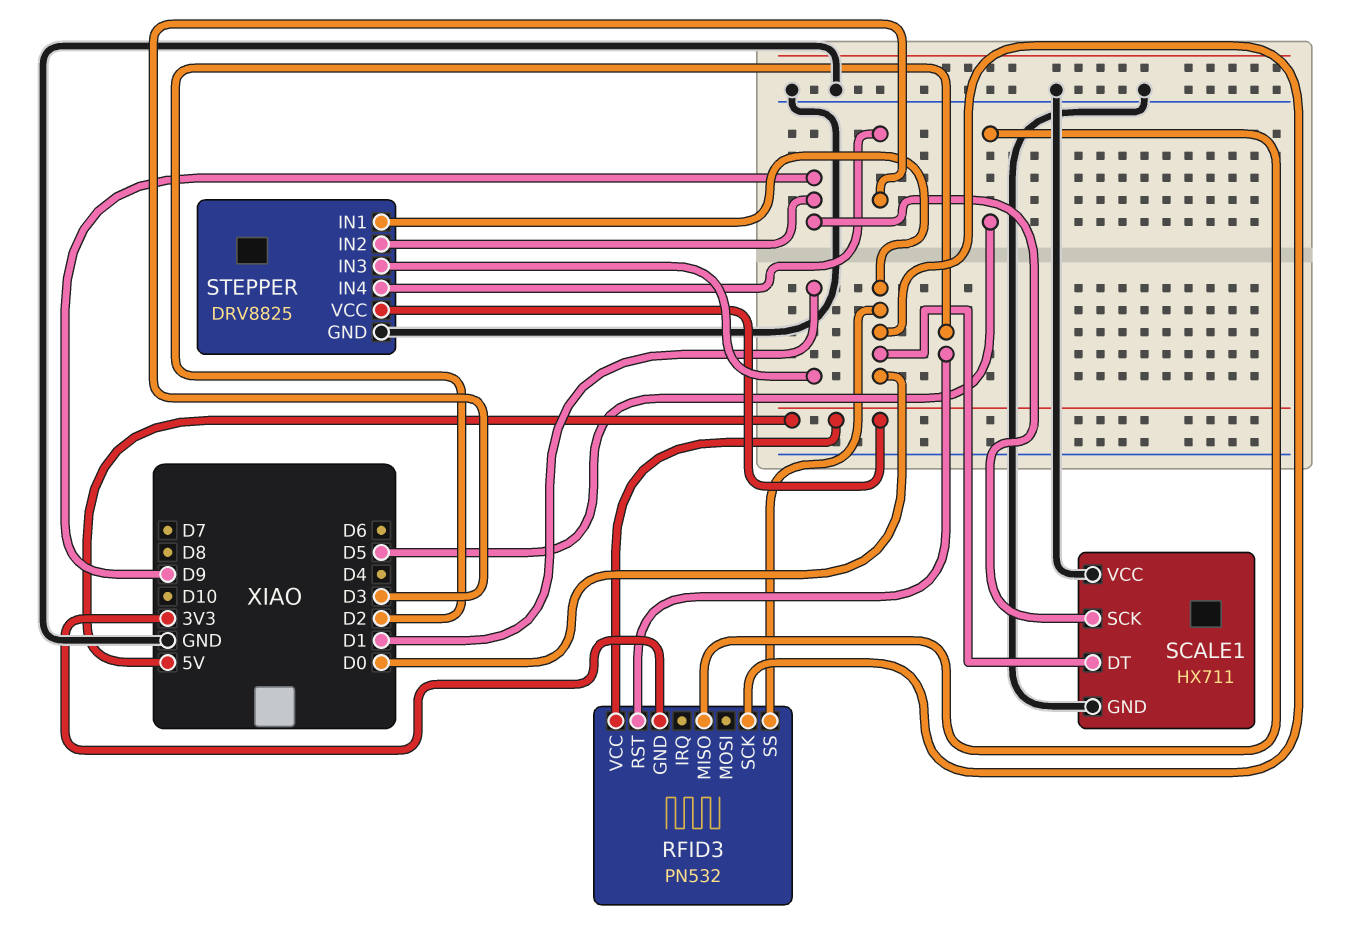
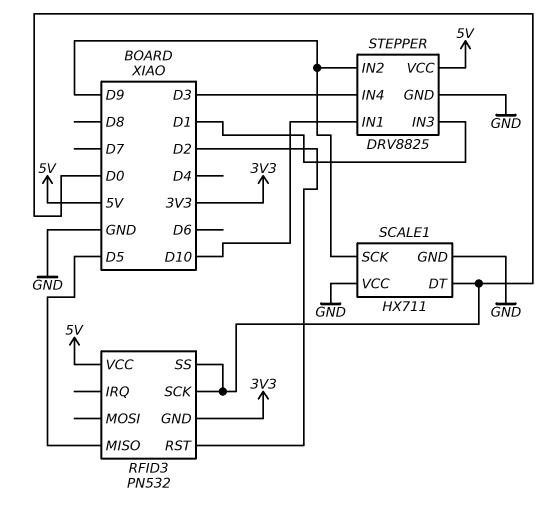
STEPPER pin IN1: D0 -> D10

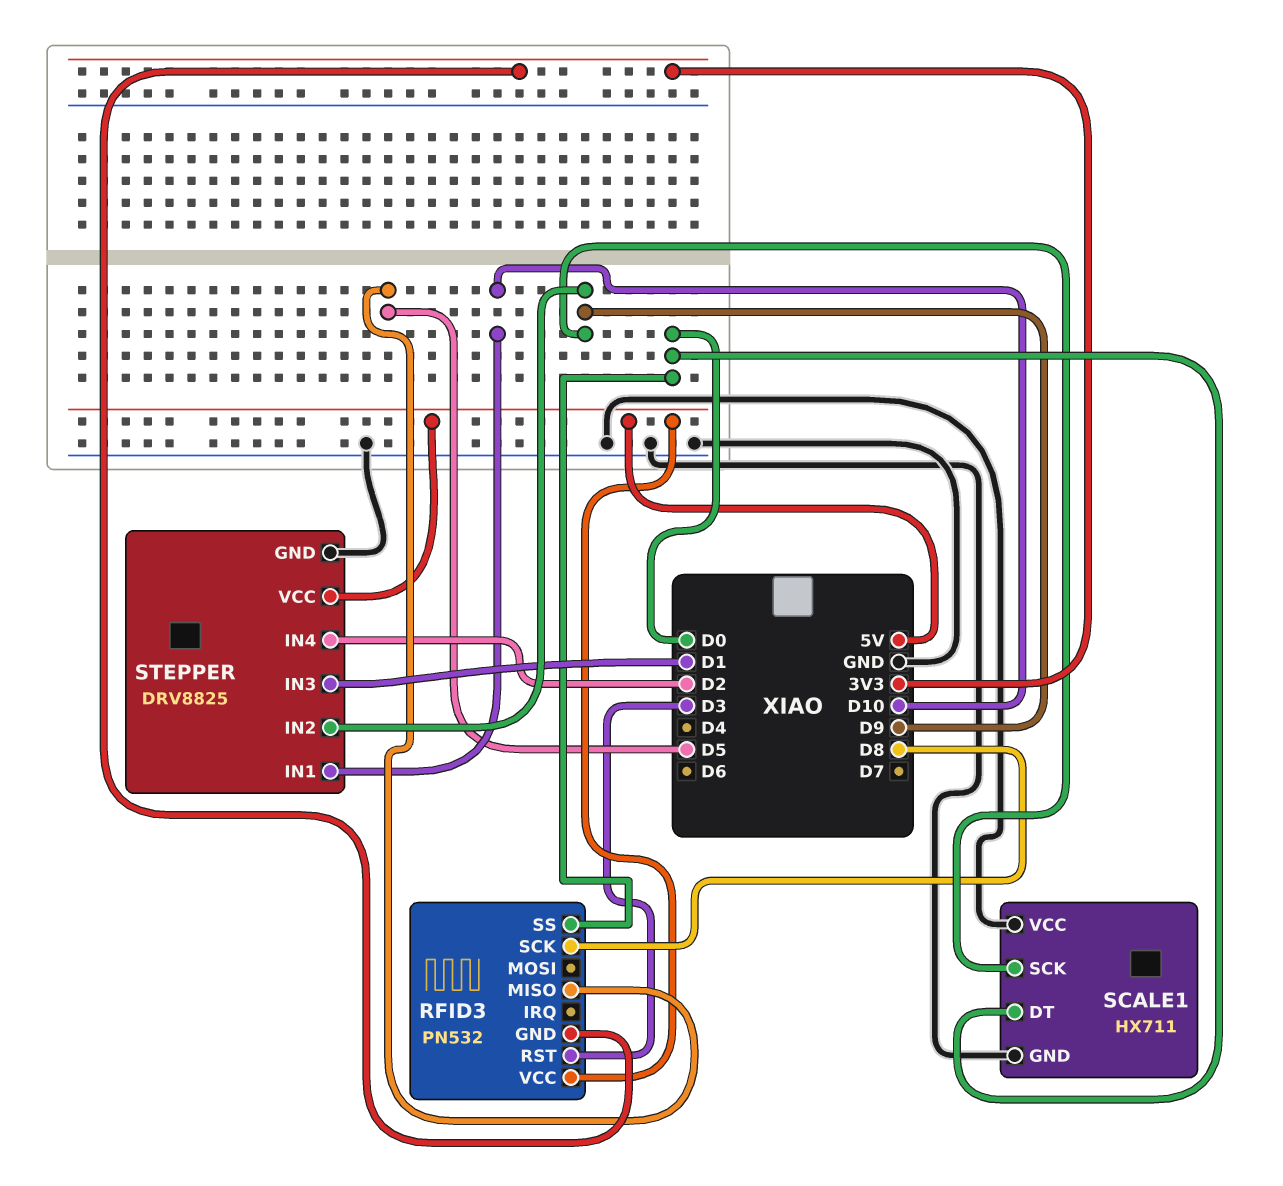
RFID3 pin RST: D2 -> D3
RFID3 pin SCK: D0 -> D8
STEPPER pin IN4: D3 -> D2

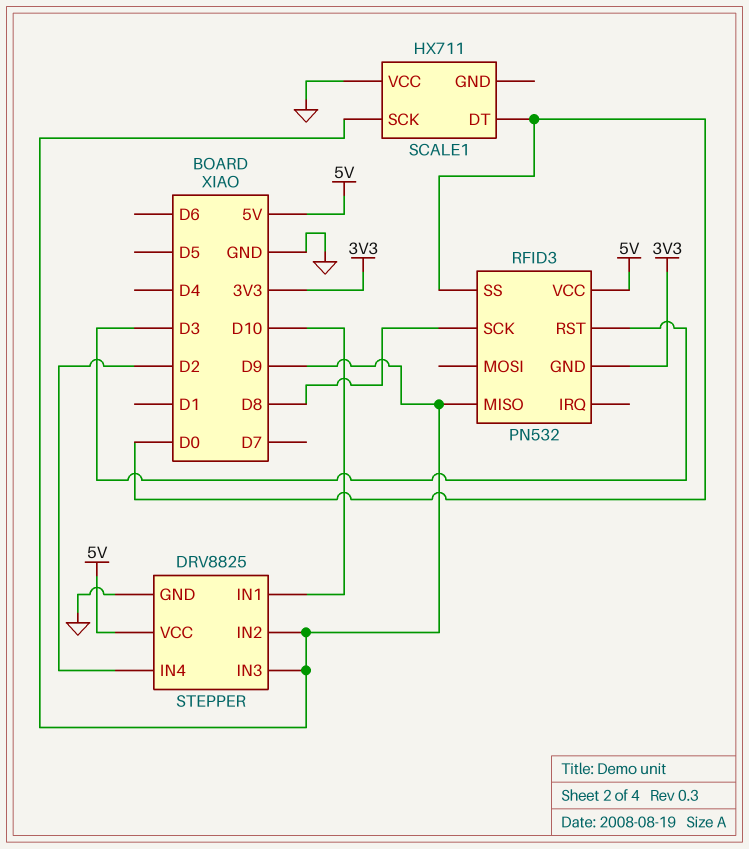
RFID3 pin MISO: D5 -> D9
SCALE1 pin GND: GND -> none
STEPPER pin IN3: D1 -> D9

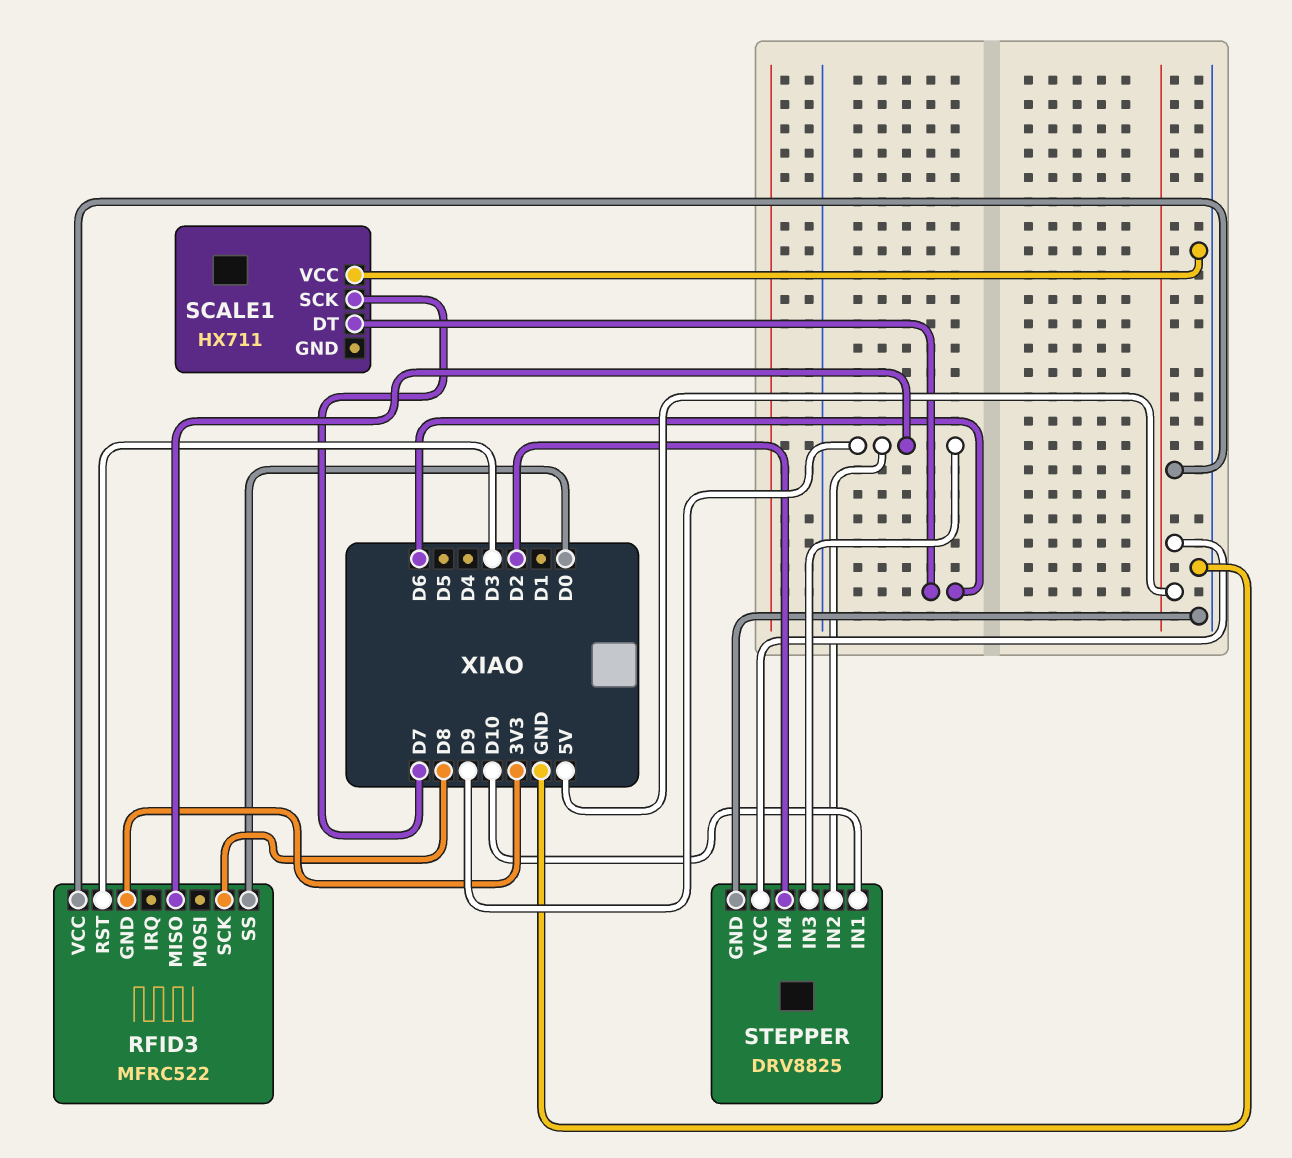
RFID3: PN532 -> MFRC522
SCALE1 pin DT: D0 -> D6
SCALE1 pin SCK: D9 -> D7

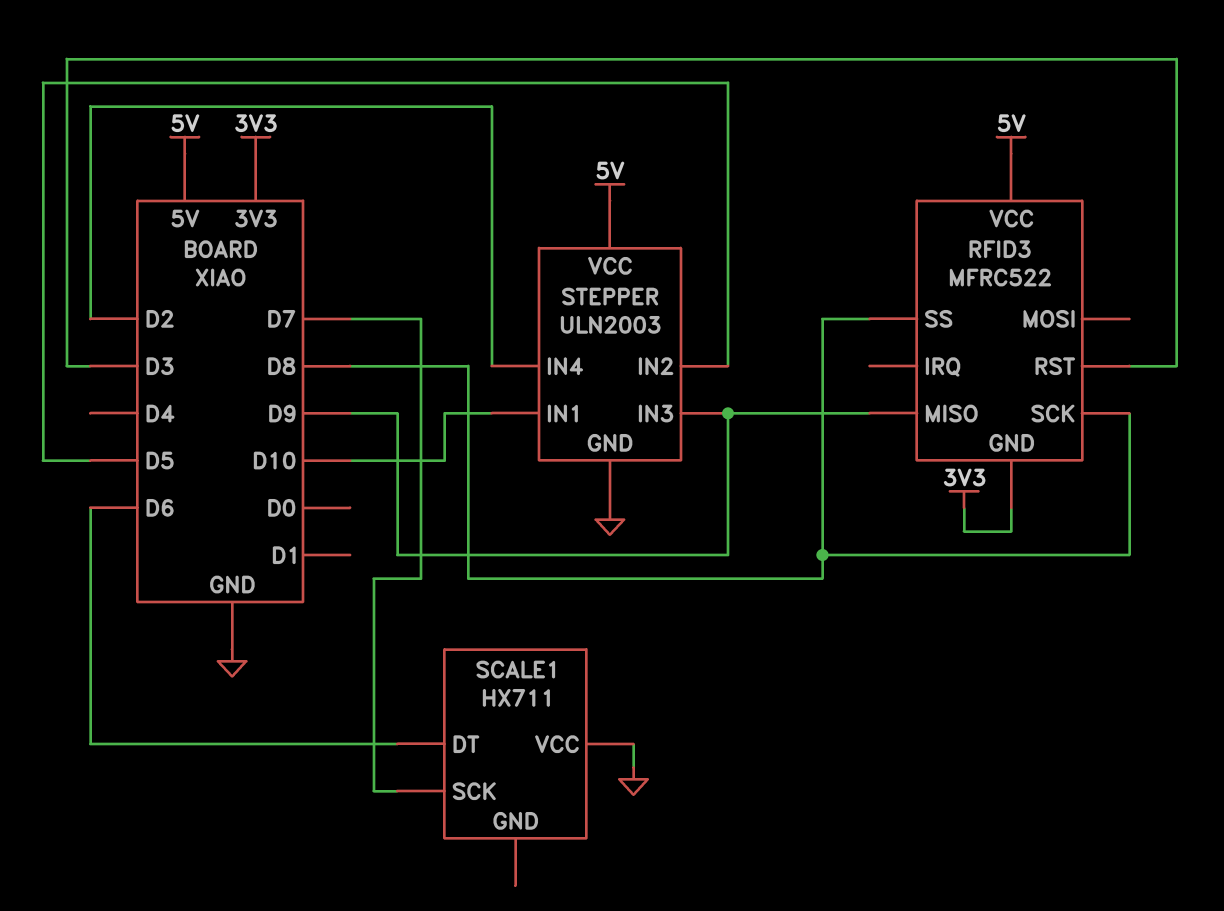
RFID3 pin SS: D0 -> D8
STEPPER: DRV8825 -> ULN2003
STEPPER pin IN2: D9 -> D5

